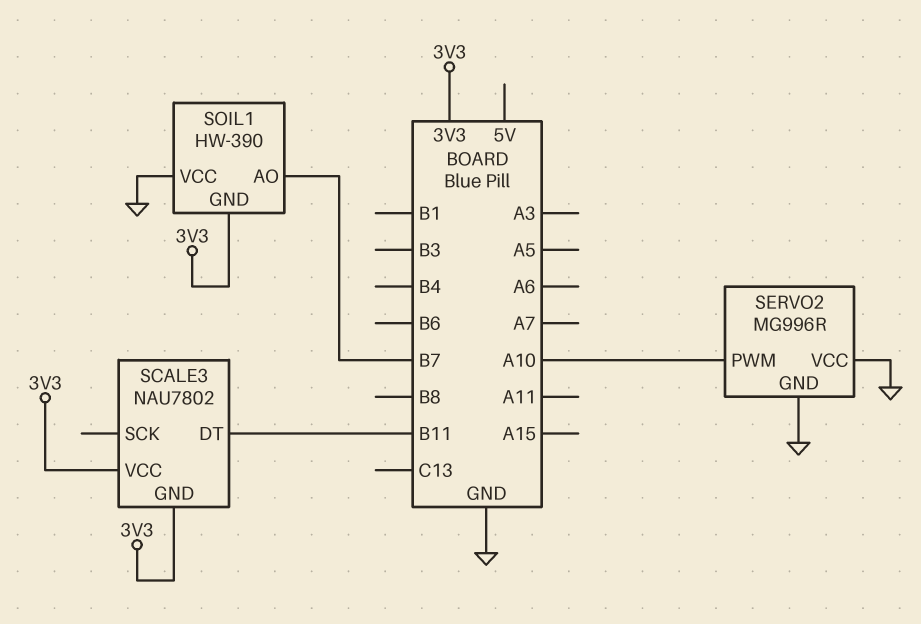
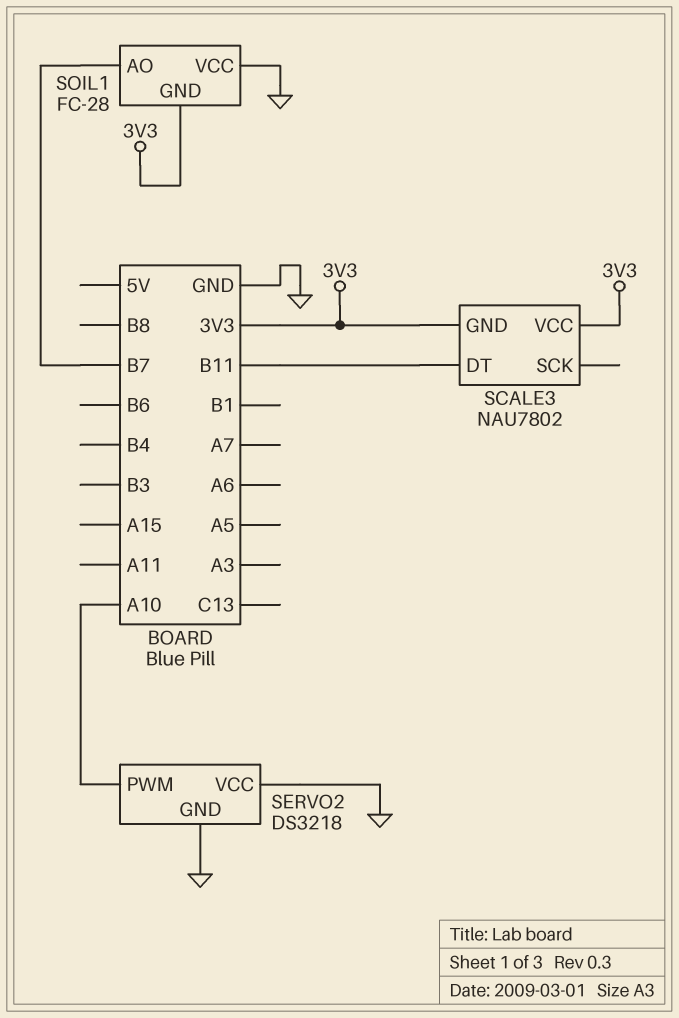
SERVO2: MG996R -> DS3218
SOIL1: HW-390 -> FC-28

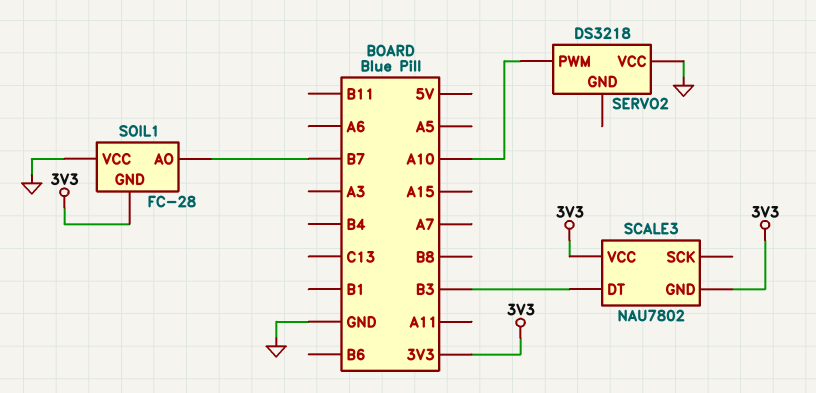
SCALE3 pin DT: B11 -> B3
SERVO2 pin GND: GND -> none

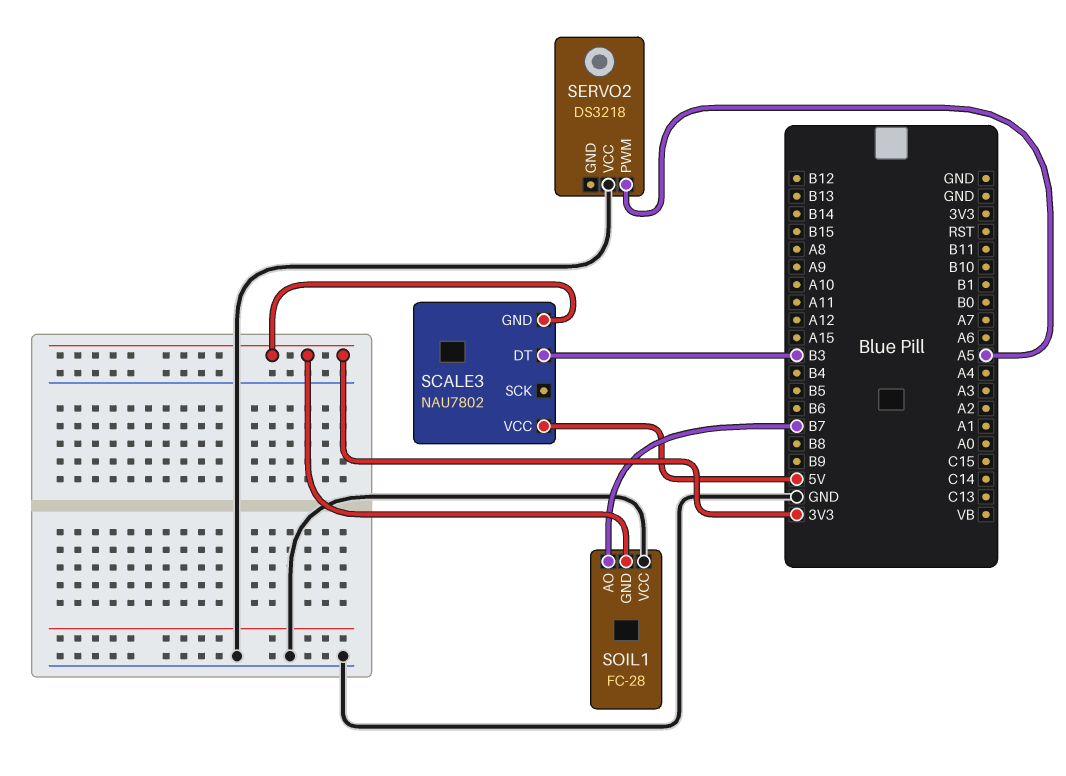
SCALE3 pin VCC: 3V3 -> 5V
SERVO2 pin PWM: A10 -> A5

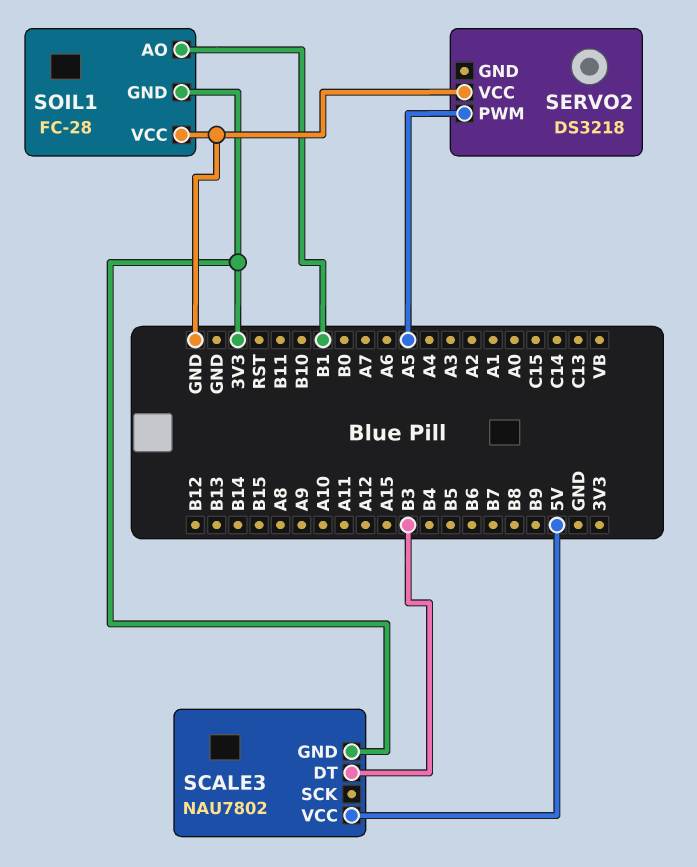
SOIL1 pin AO: B7 -> B1

